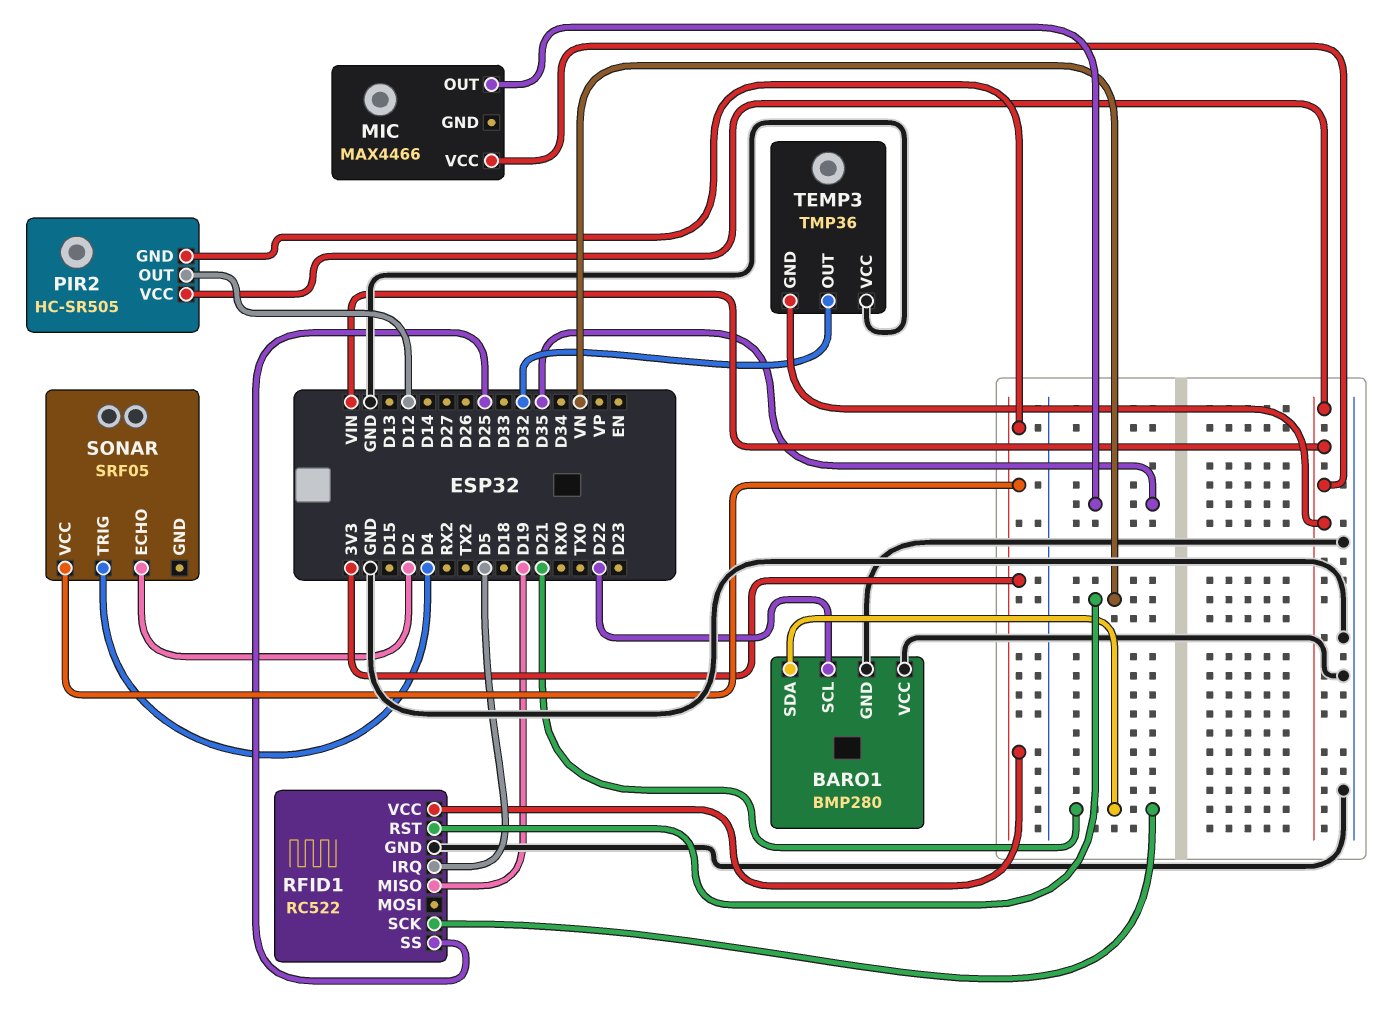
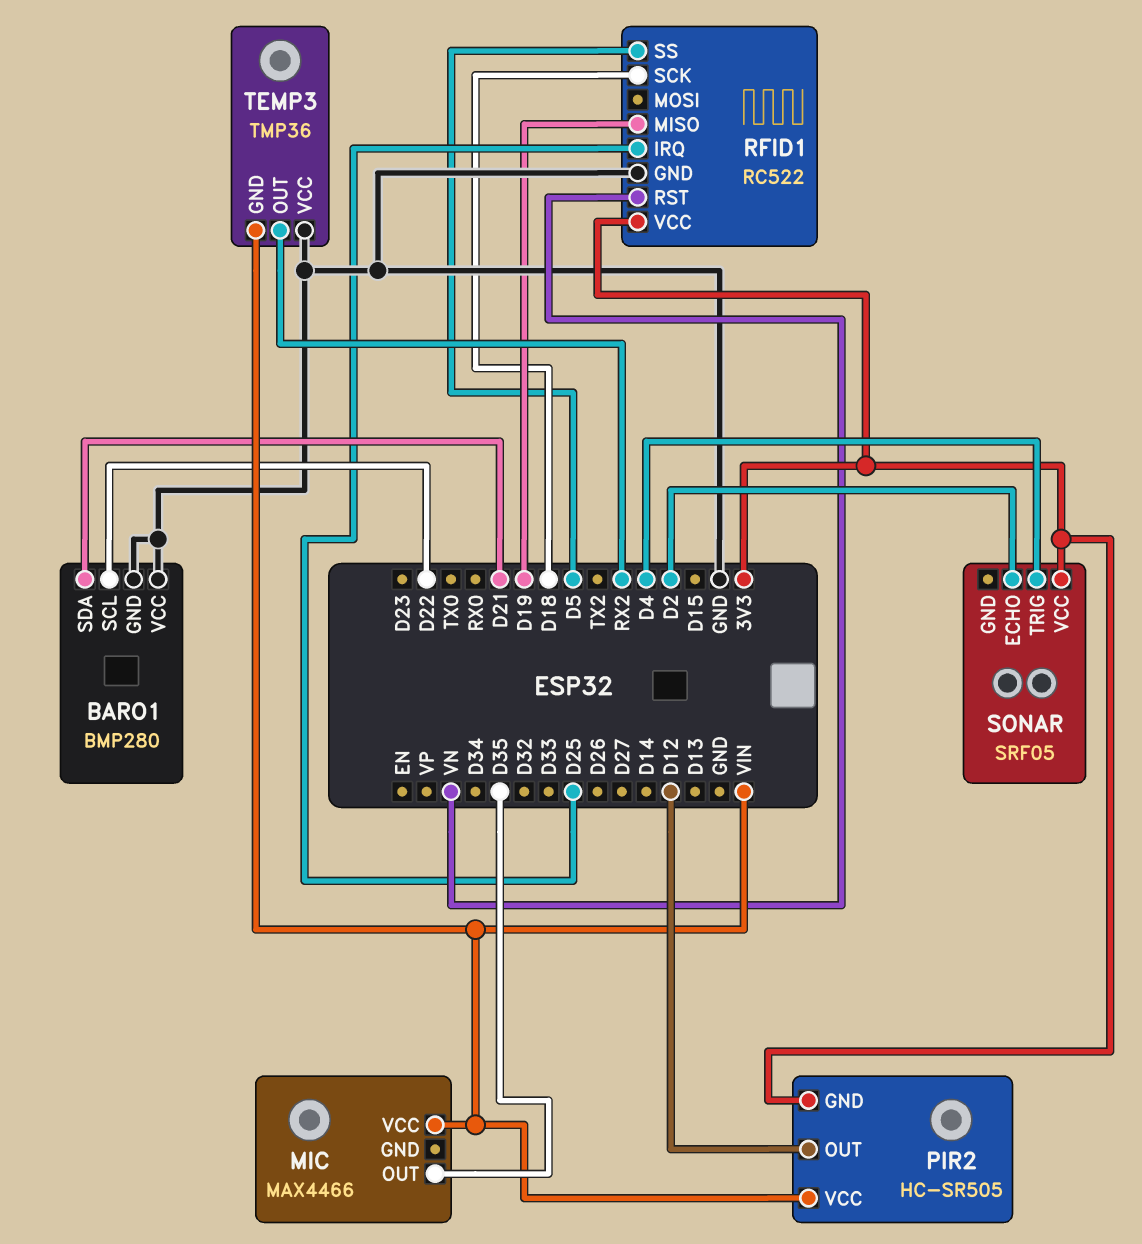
RFID1 pin IRQ: D5 -> D25
RFID1 pin SCK: D21 -> D18
RFID1 pin SS: D25 -> D5
TEMP3 pin OUT: D32 -> RX2

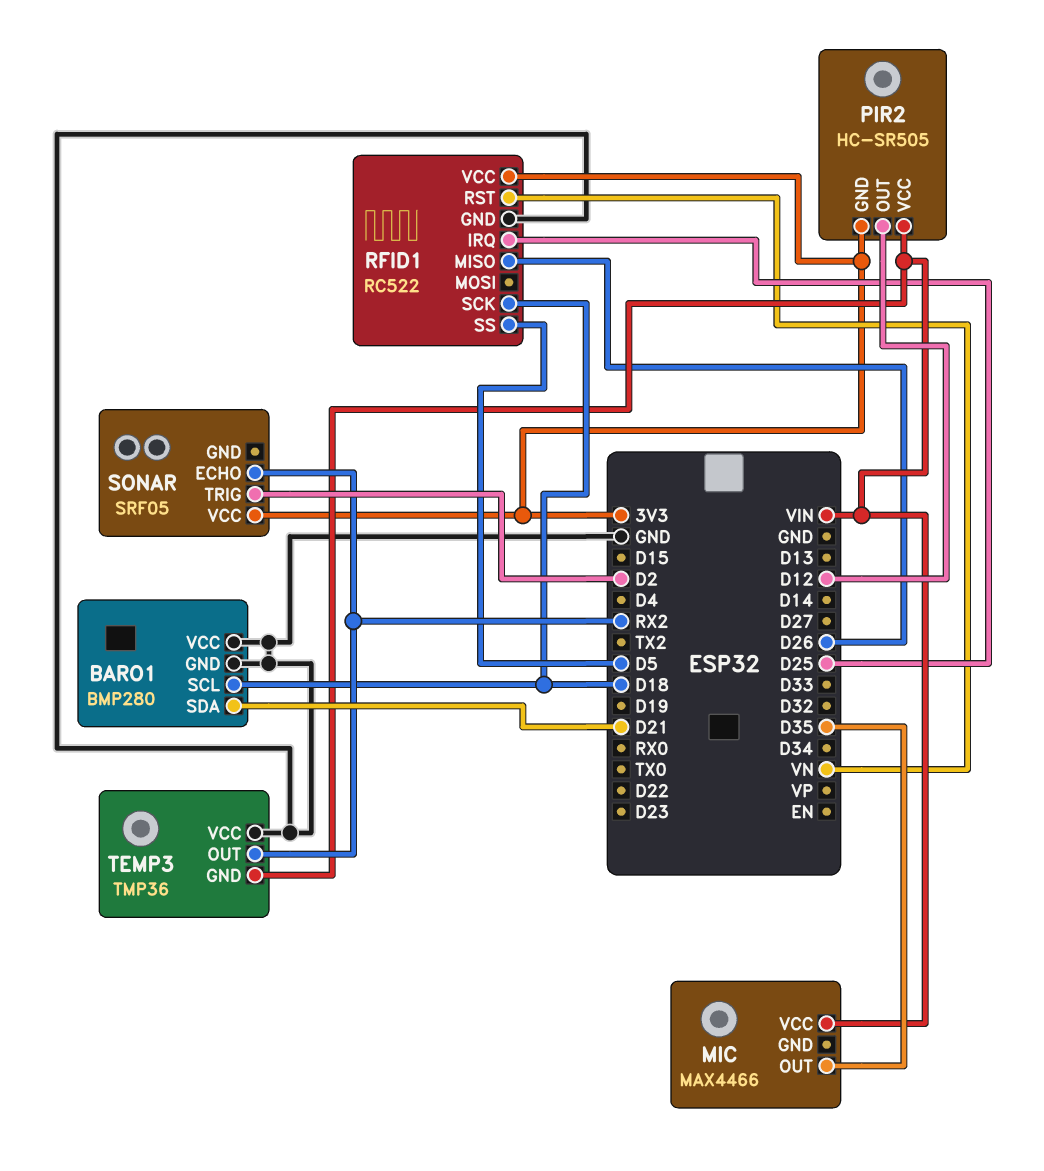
BARO1 pin SCL: D22 -> D18
RFID1 pin MISO: D19 -> D26
SONAR pin ECHO: D2 -> RX2
SONAR pin TRIG: D4 -> D2

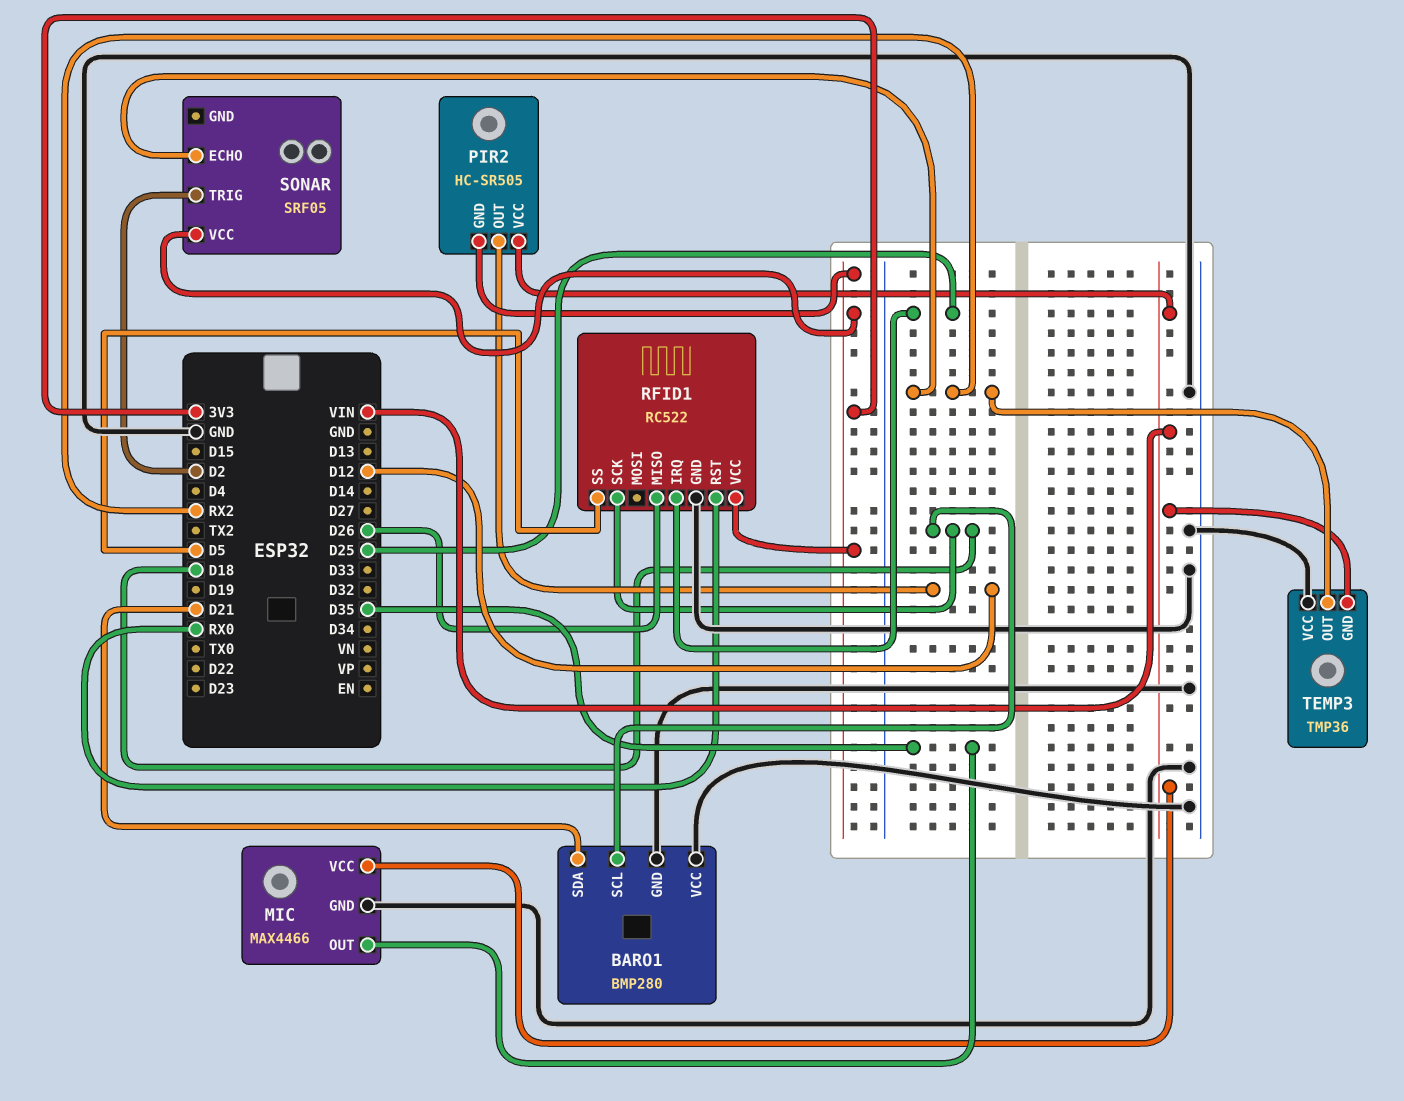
MIC pin GND: none -> GND
RFID1 pin RST: VN -> RX0

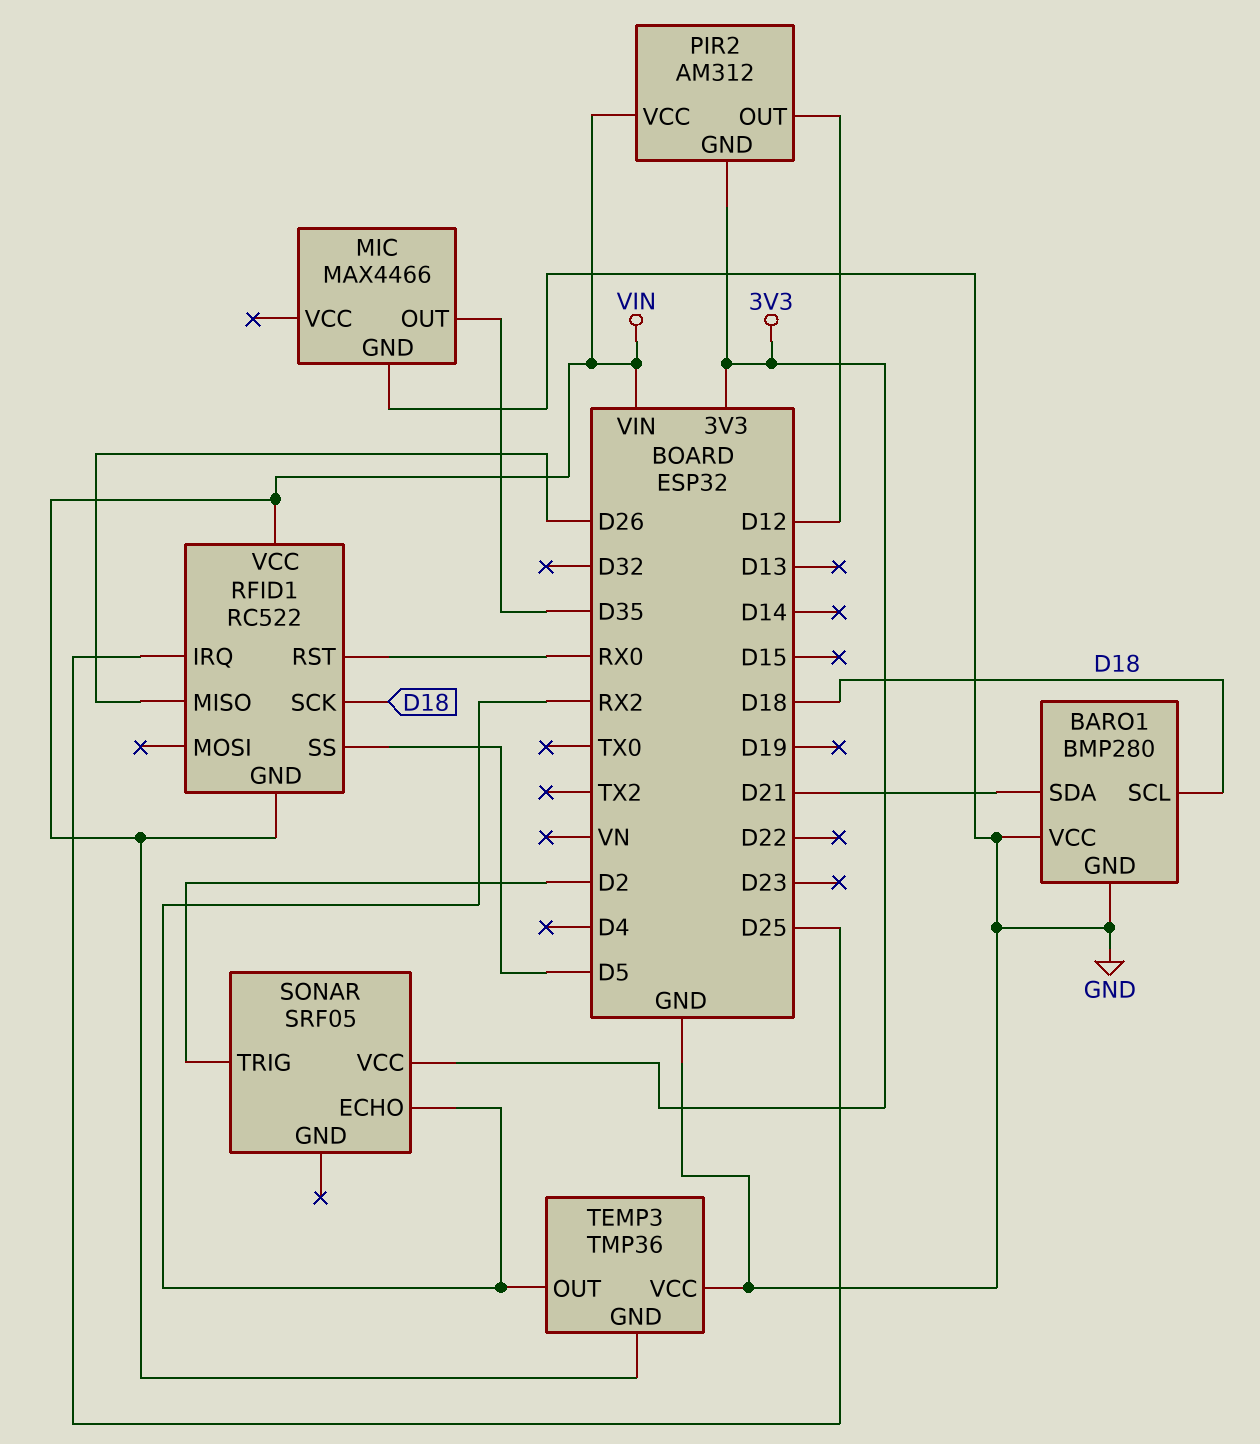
MIC pin VCC: VIN -> none
PIR2: HC-SR505 -> AM312
RFID1 pin GND: GND -> VIN
RFID1 pin VCC: 3V3 -> VIN

